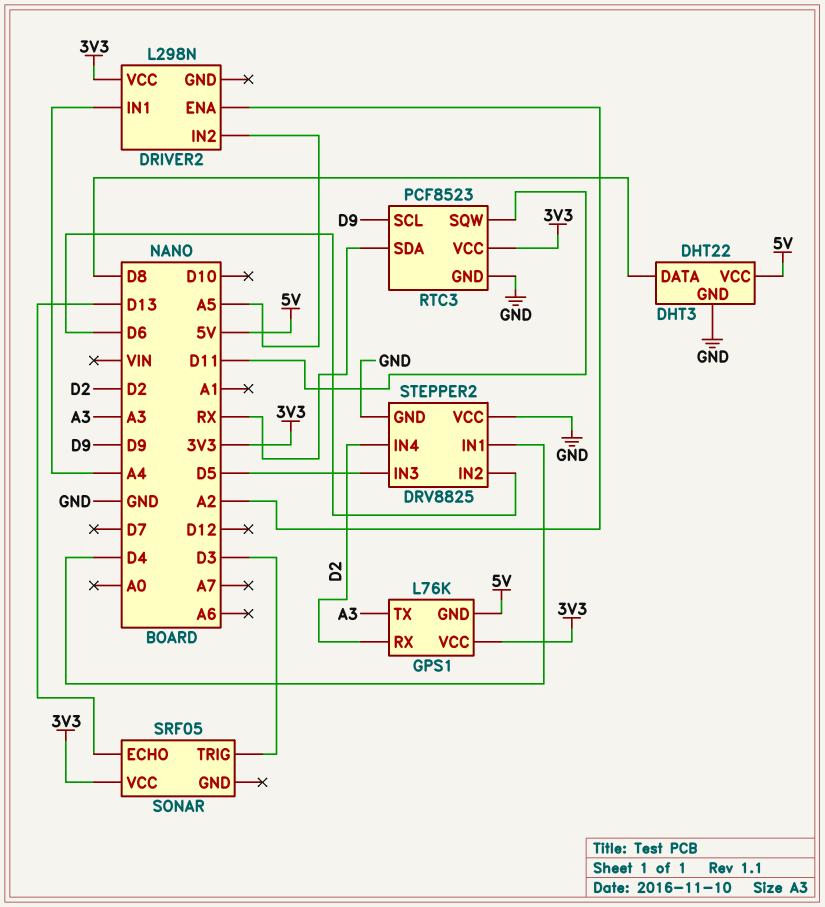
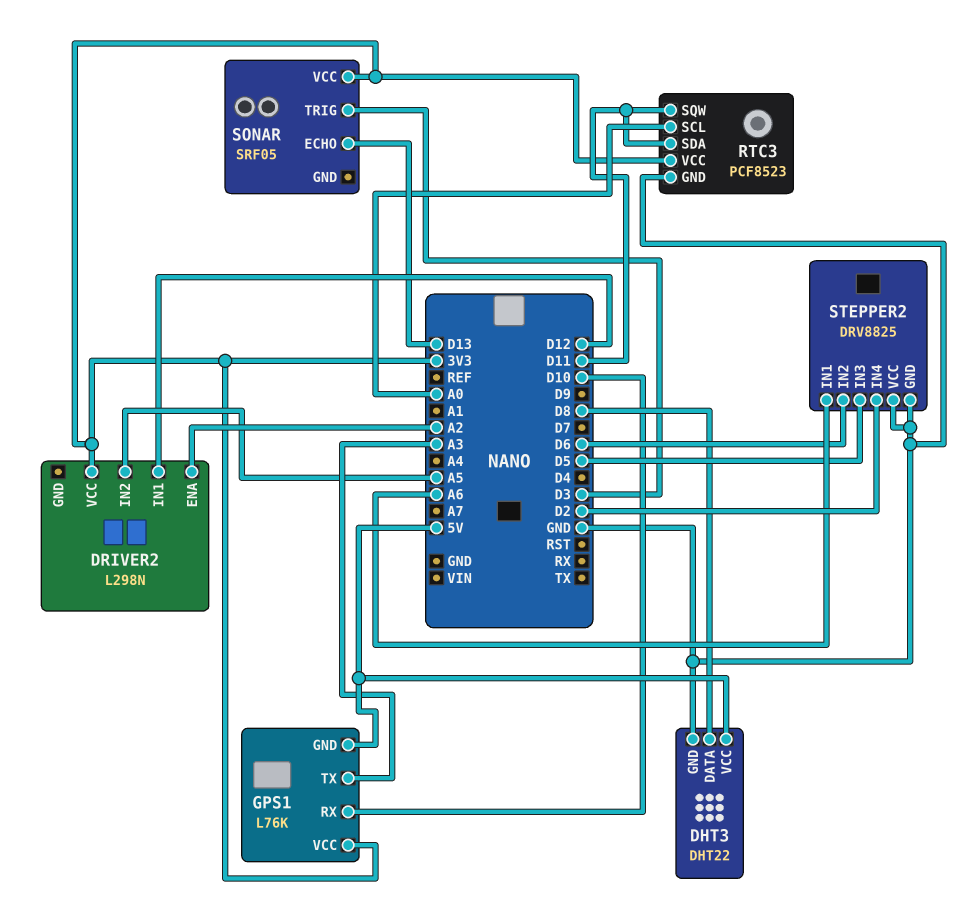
DRIVER2 pin IN1: A4 -> D12
GPS1 pin RX: D2 -> D10
RTC3 pin SCL: D9 -> A0
RTC3 pin SDA: RX -> D11
STEPPER2 pin IN1: D4 -> A6

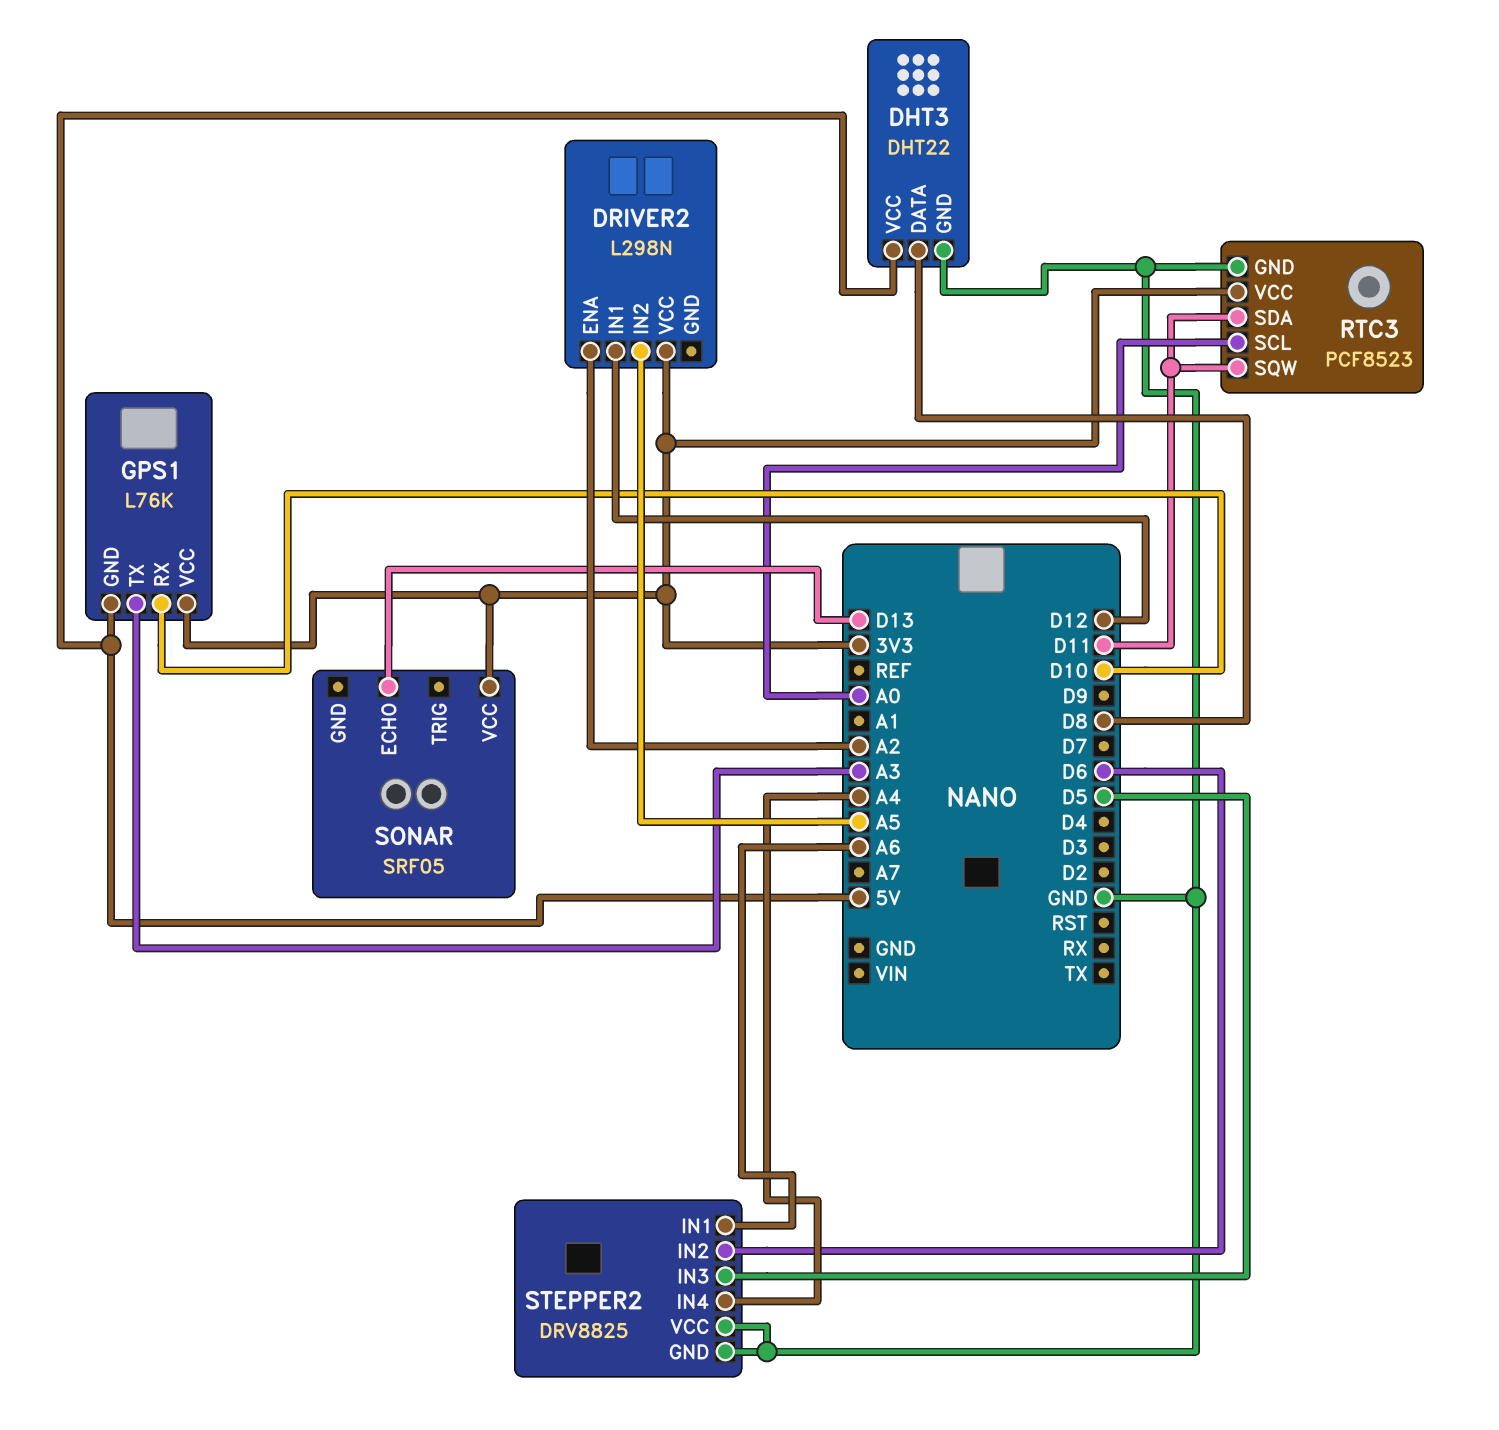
SONAR pin TRIG: D3 -> none
STEPPER2 pin IN4: D2 -> A4

